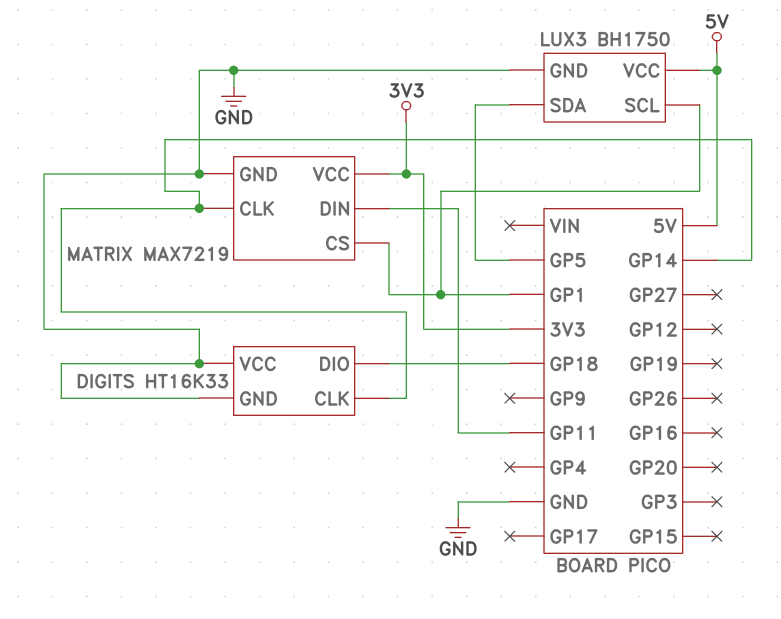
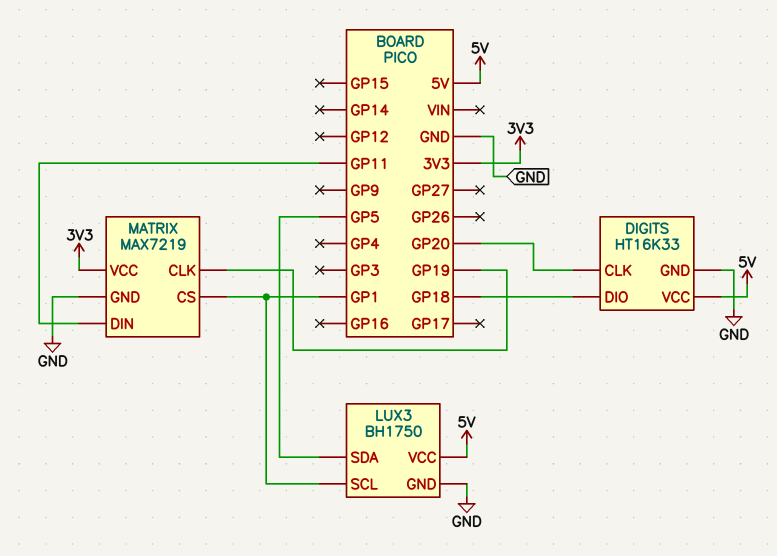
DIGITS pin CLK: GP14 -> GP20
DIGITS pin VCC: GND -> 5V
MATRIX pin CLK: GP14 -> GP19

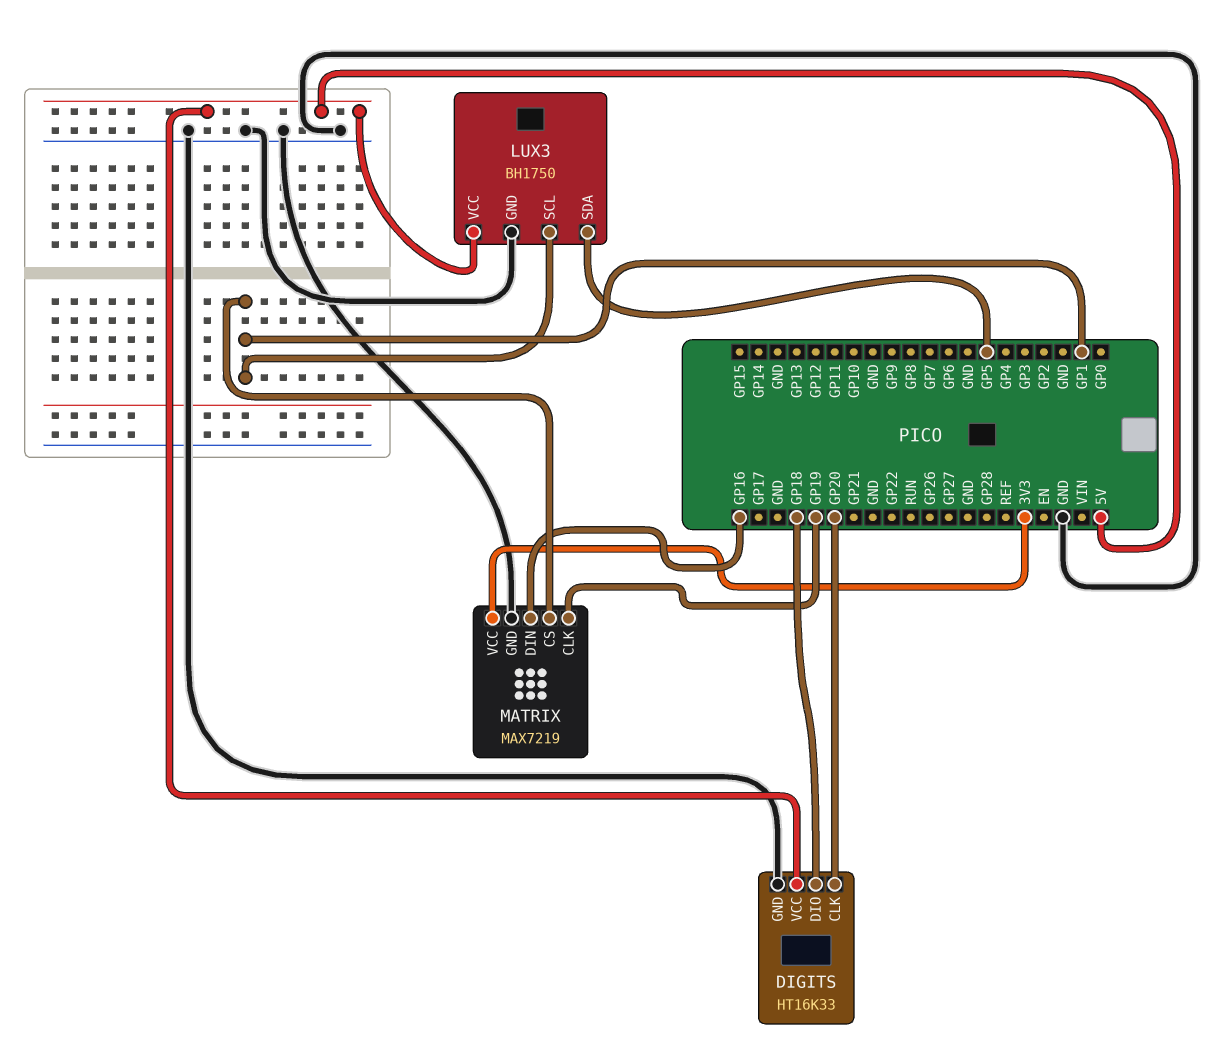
MATRIX pin DIN: GP11 -> GP16

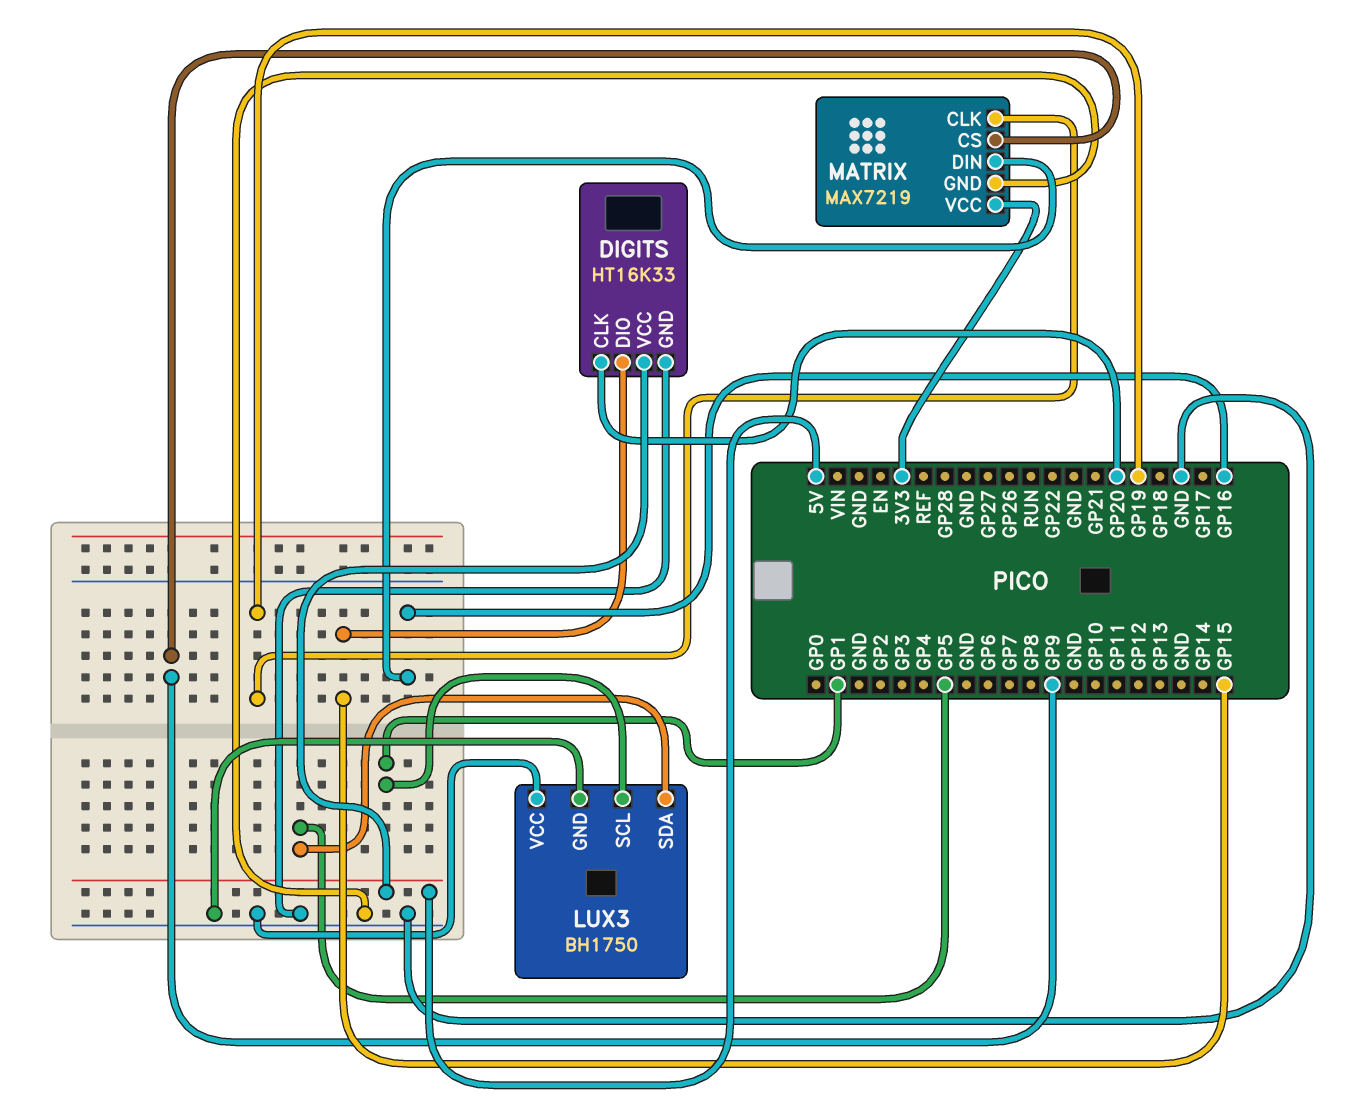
DIGITS pin DIO: GP18 -> GP15
LUX3 pin VCC: 5V -> GND
MATRIX pin CS: GP1 -> GP9

